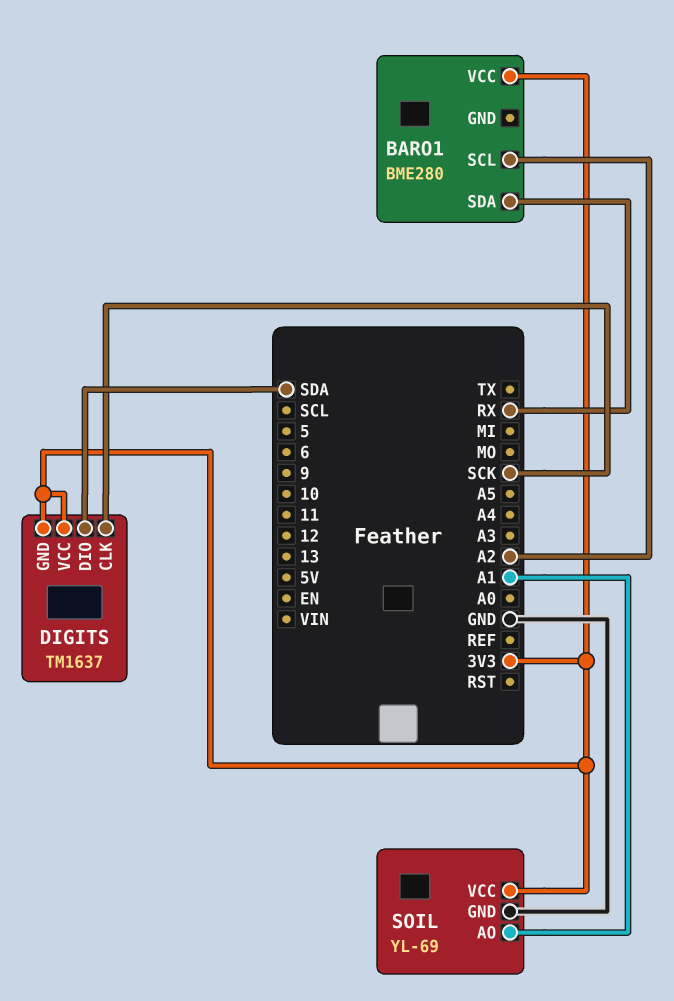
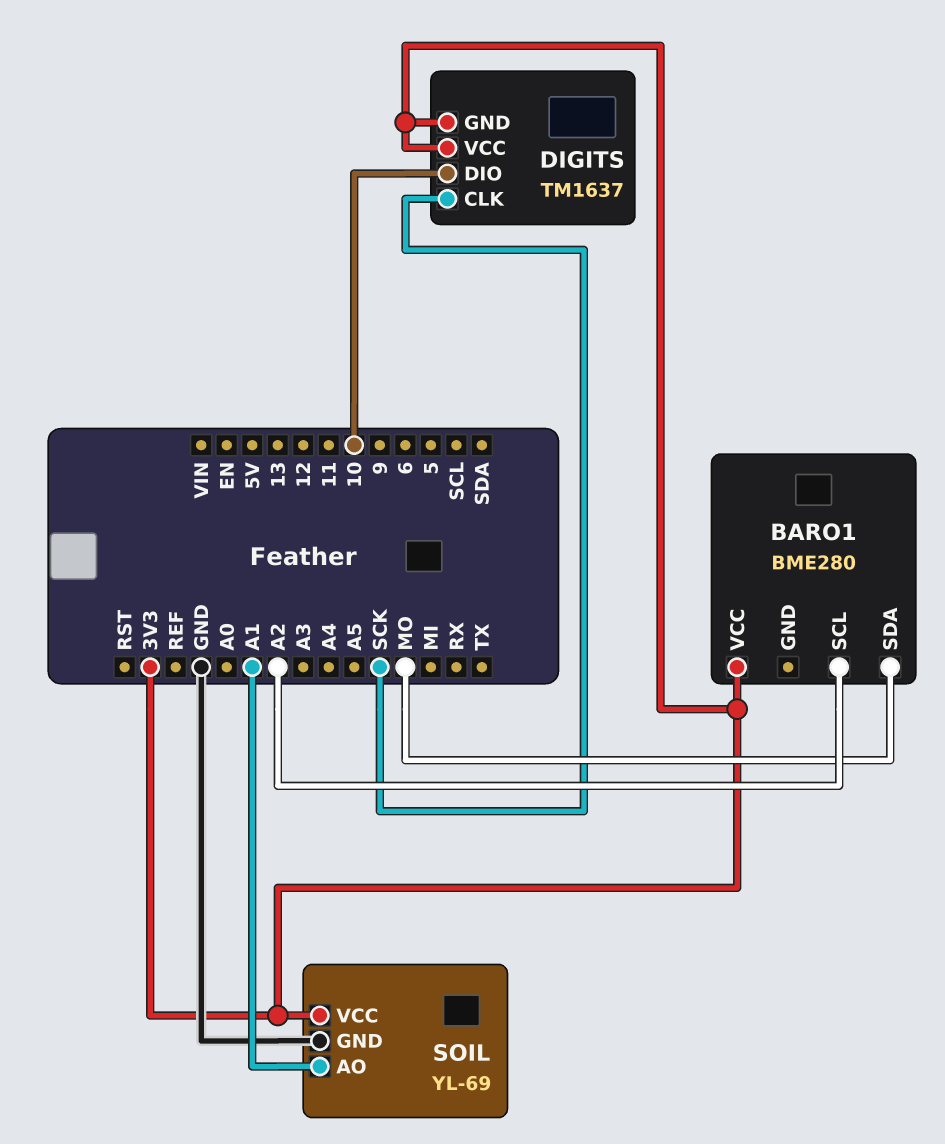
BARO1 pin SDA: RX -> MO
DIGITS pin DIO: SDA -> 10

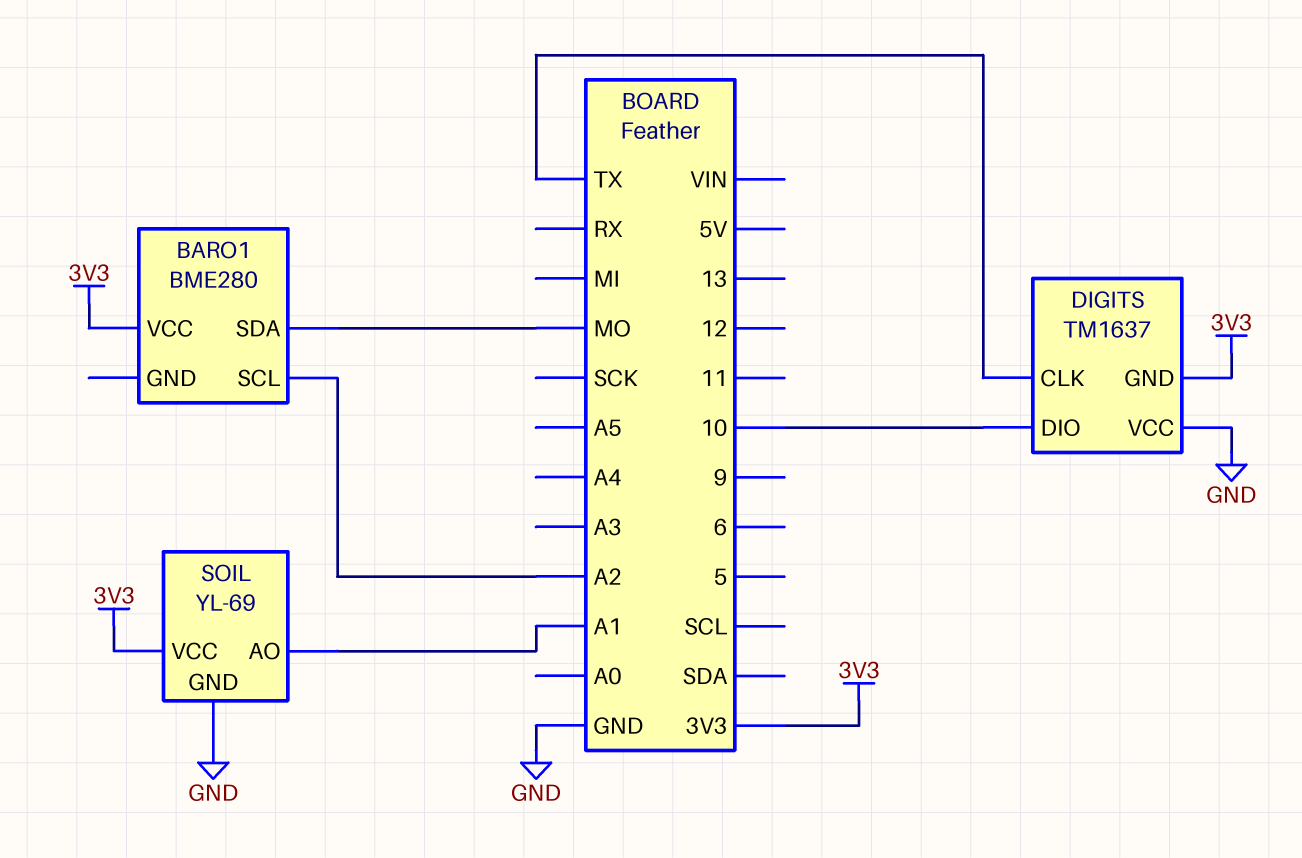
DIGITS pin CLK: SCK -> TX
DIGITS pin VCC: 3V3 -> GND

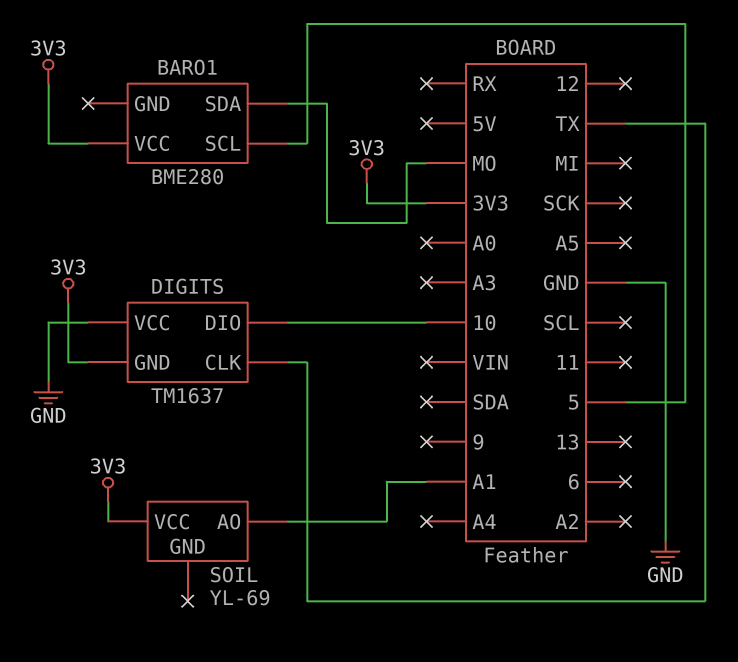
BARO1 pin SCL: A2 -> 5
SOIL pin GND: GND -> none

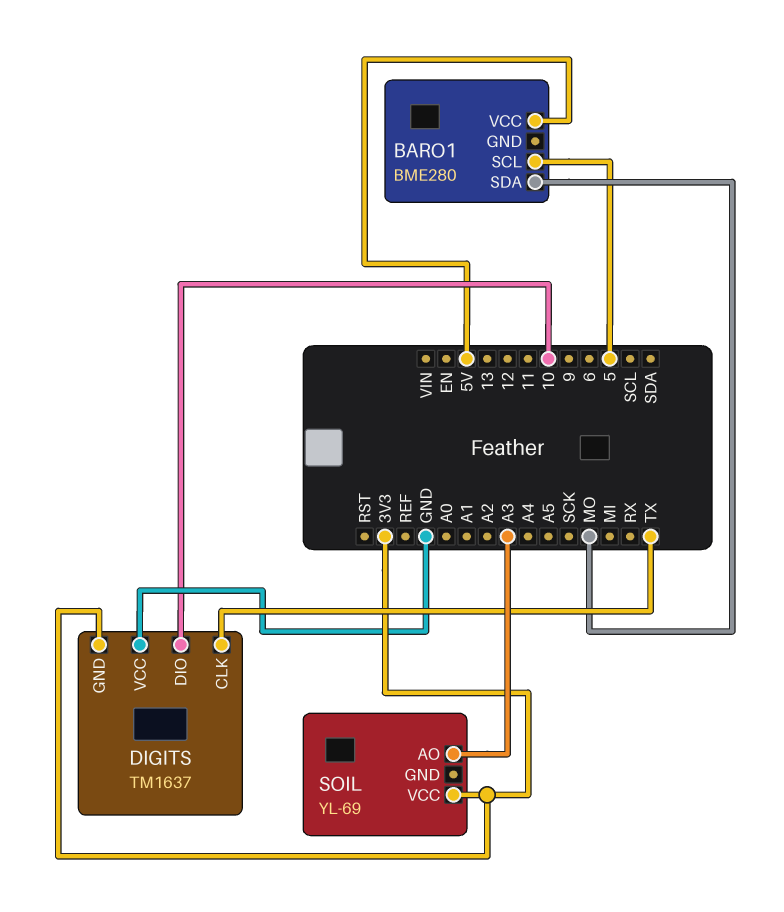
BARO1 pin VCC: 3V3 -> 5V
SOIL pin AO: A1 -> A3

